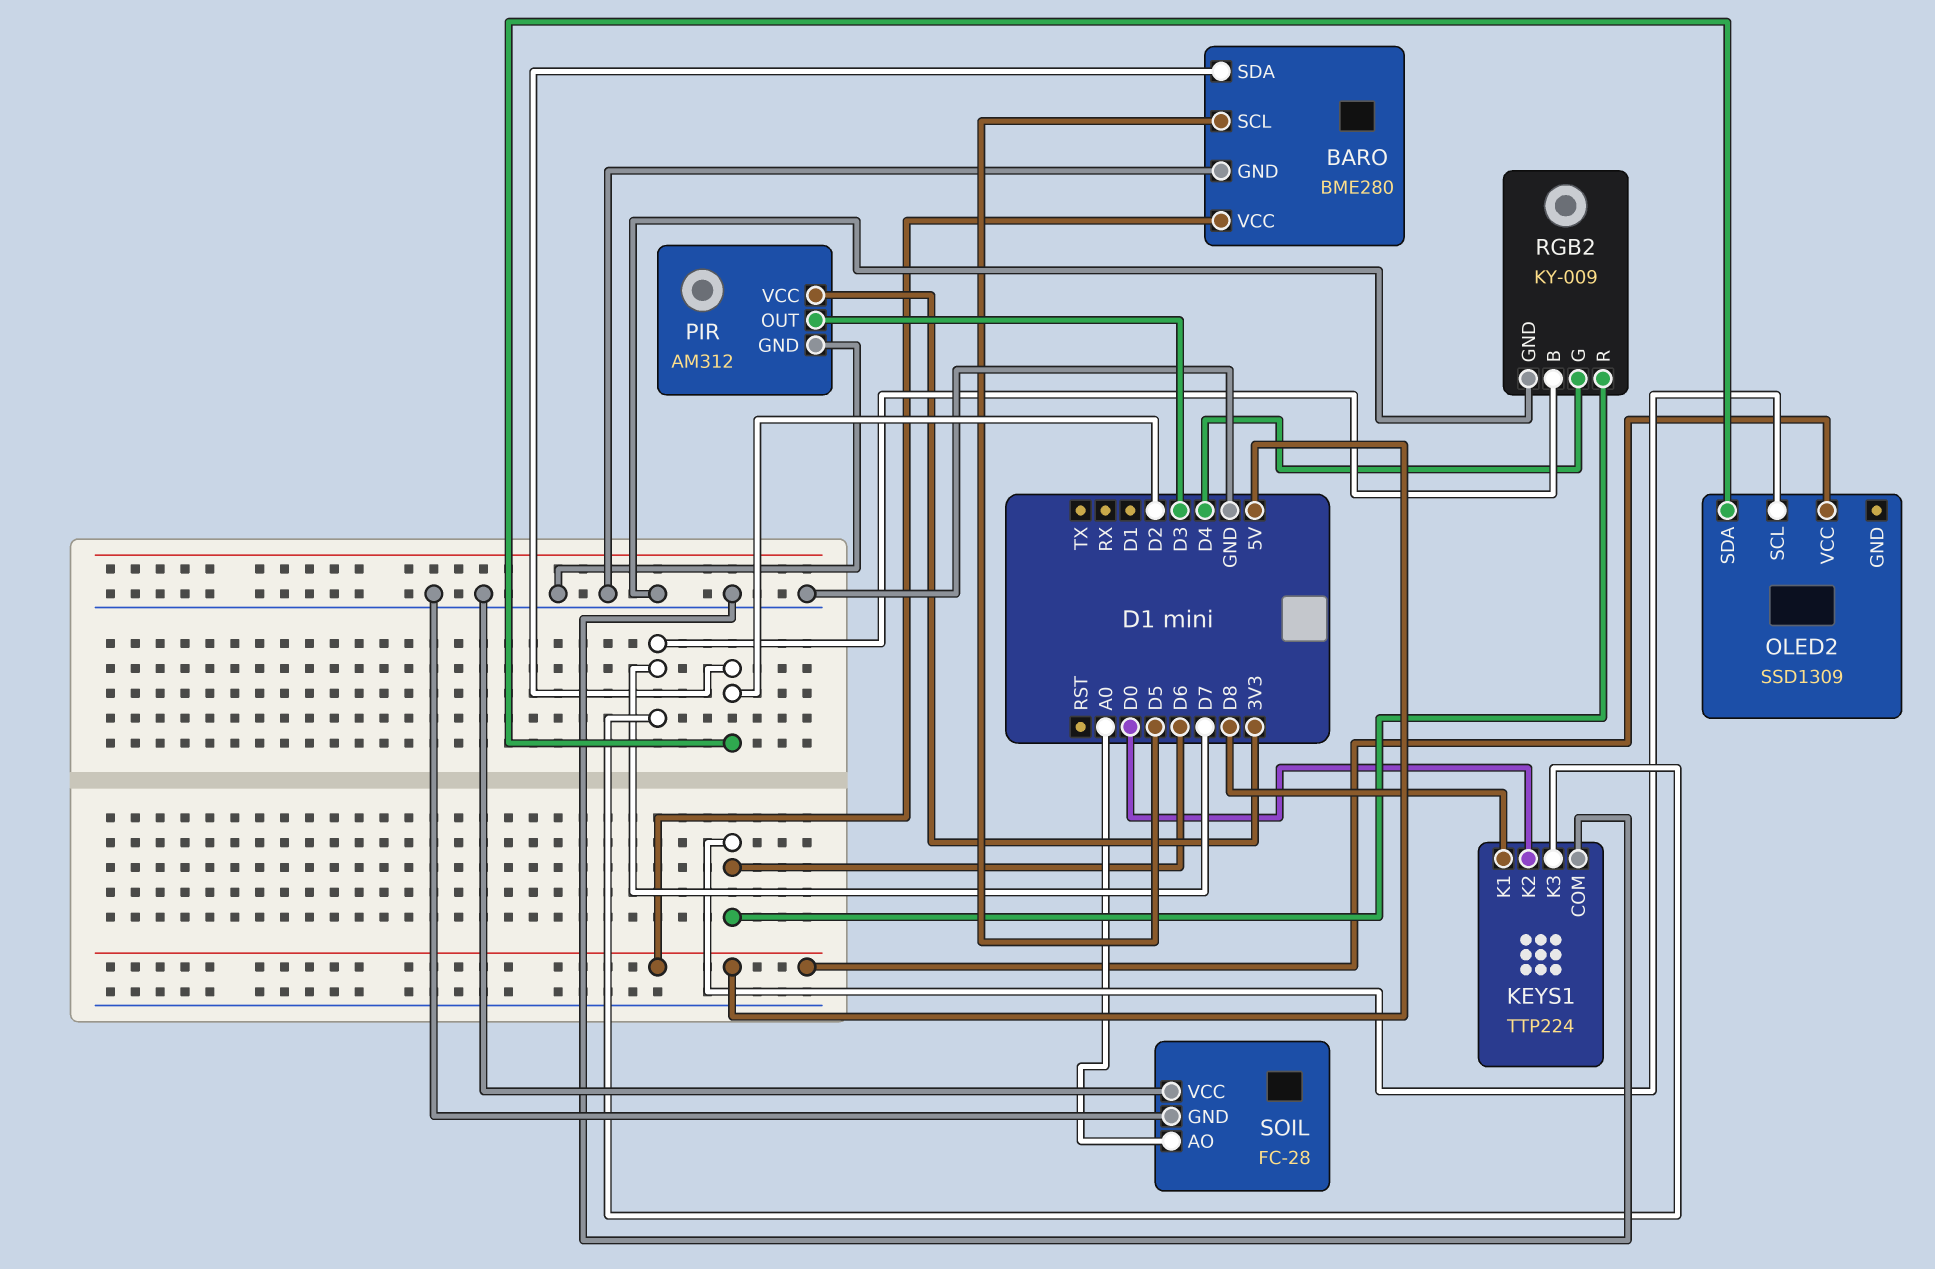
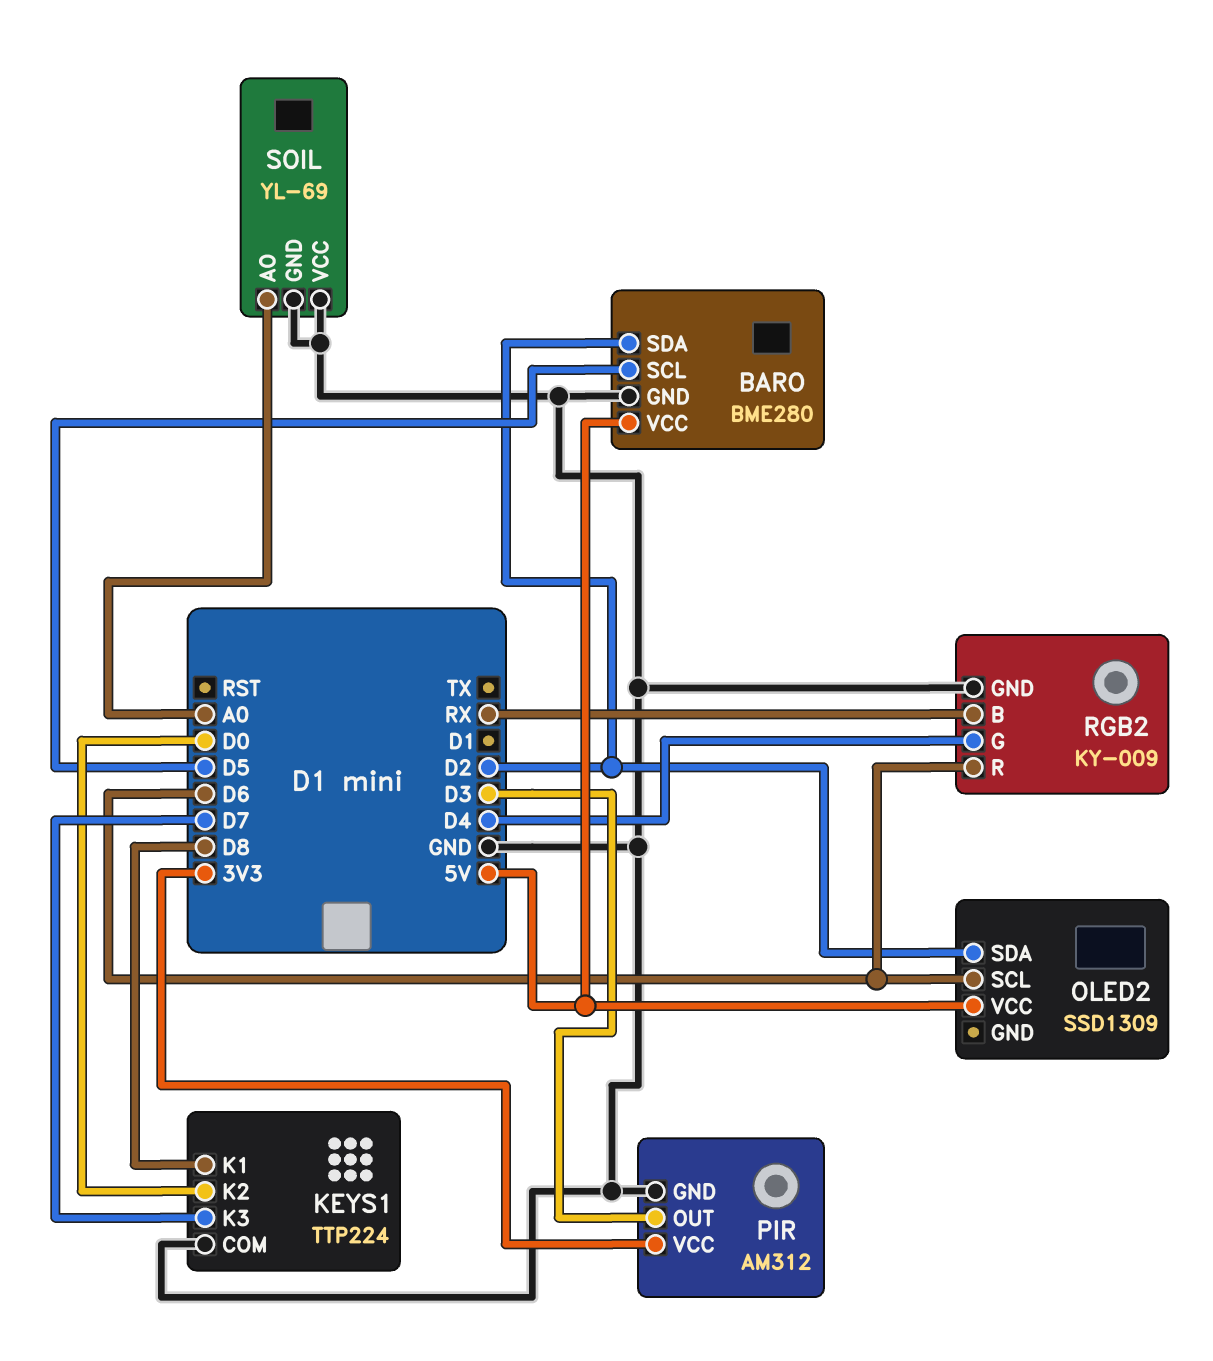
RGB2 pin B: D7 -> RX
SOIL: FC-28 -> YL-69

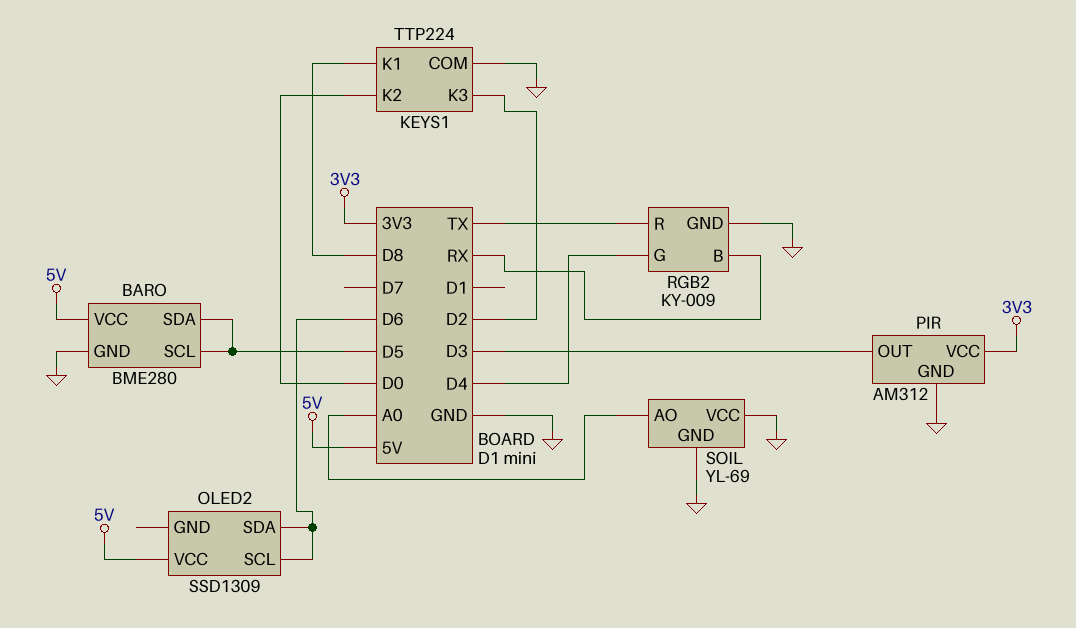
BARO pin SDA: D2 -> D5
KEYS1 pin K3: D7 -> D2
OLED2 pin SDA: D2 -> D6
RGB2 pin R: D6 -> TX

